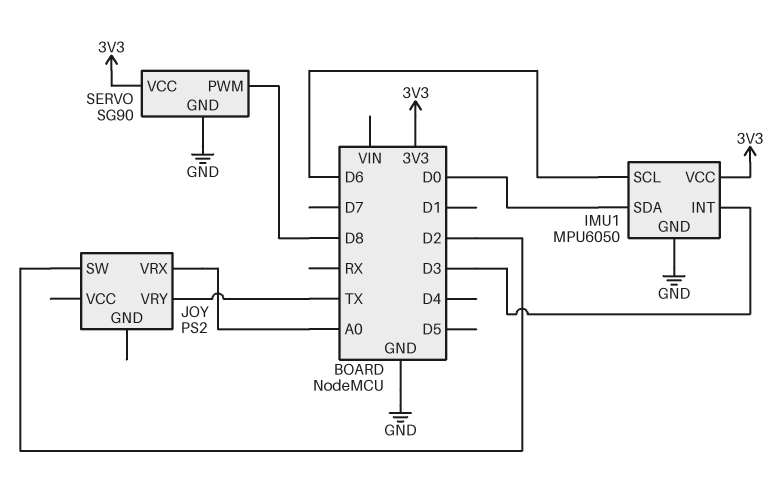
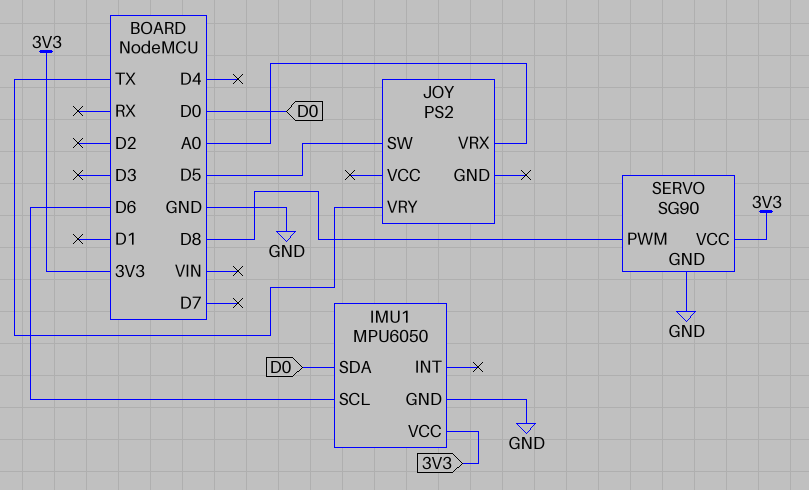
IMU1 pin INT: D3 -> none
JOY pin SW: D2 -> D5

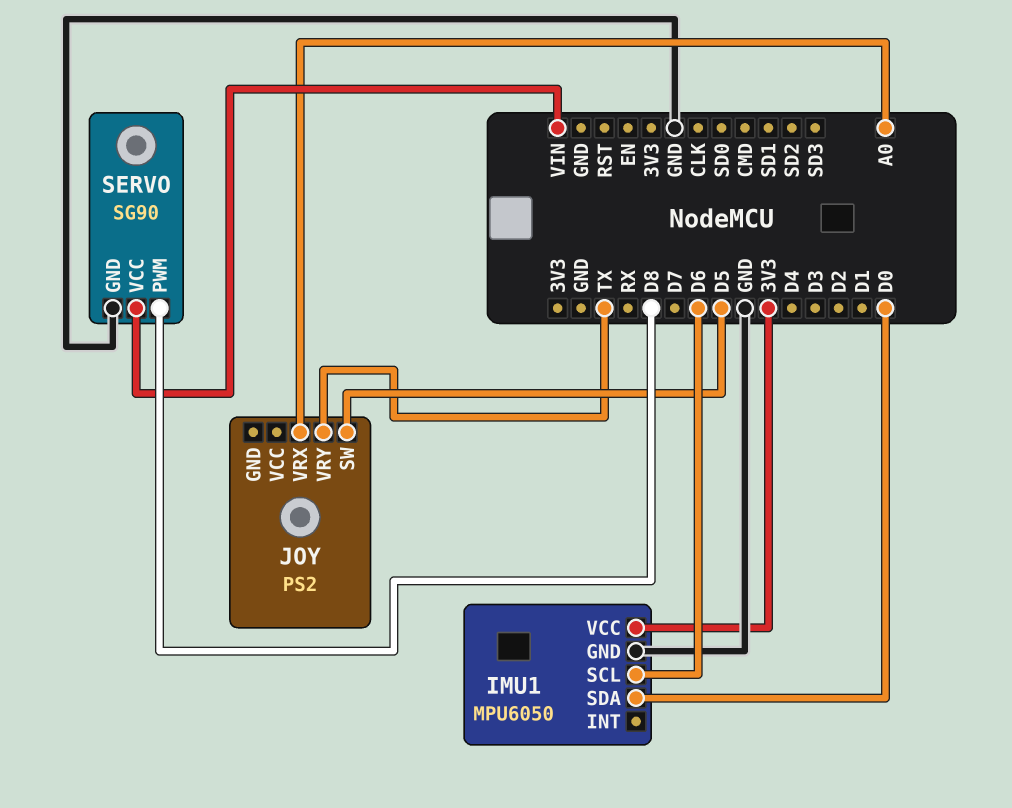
SERVO pin VCC: 3V3 -> VIN

